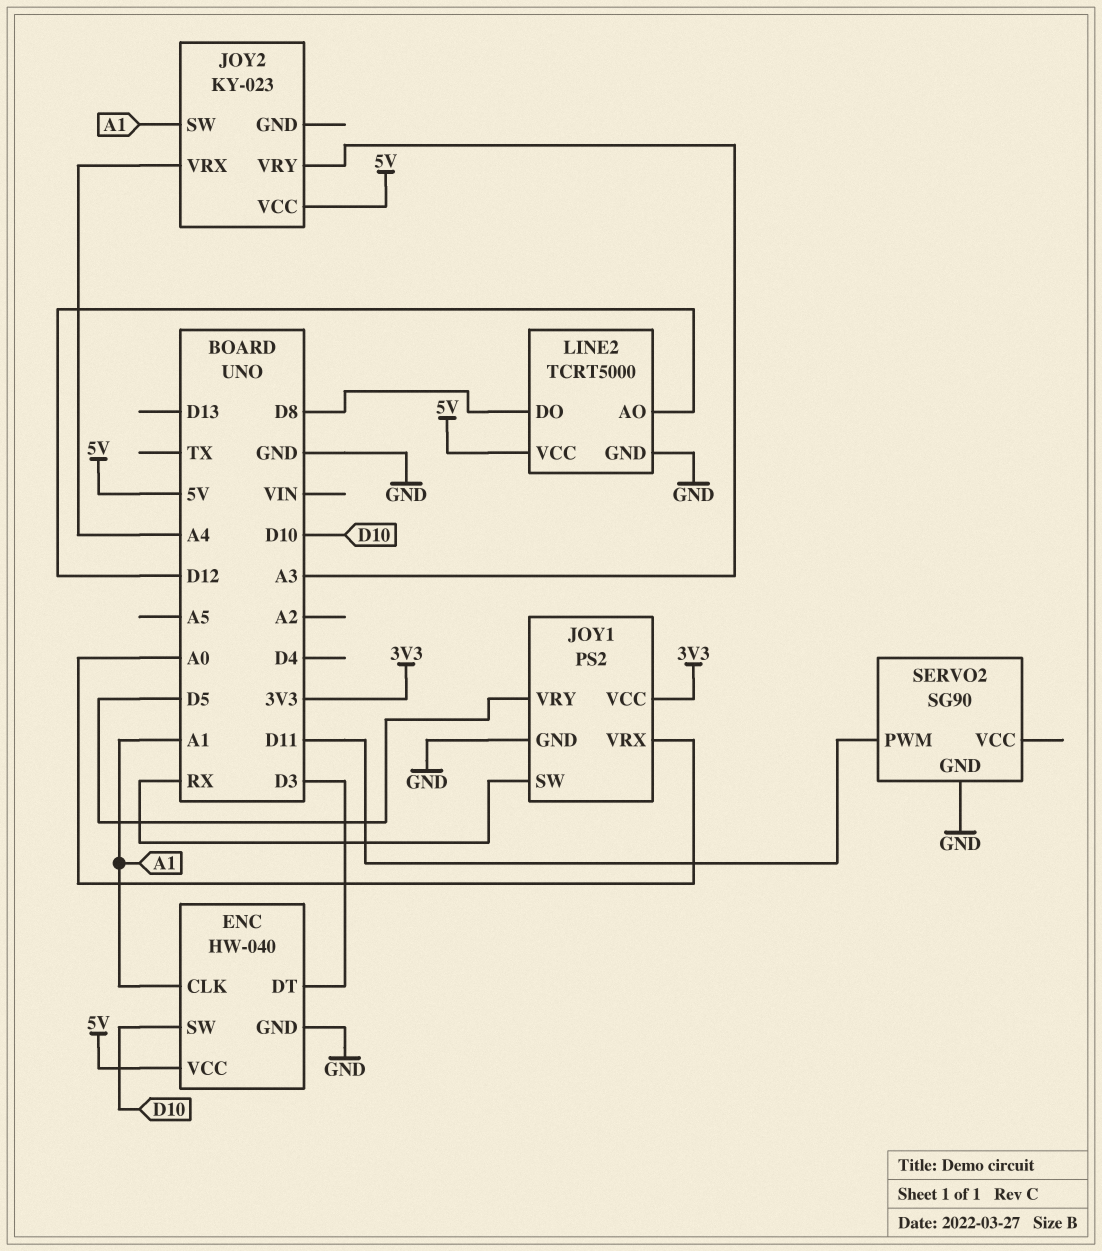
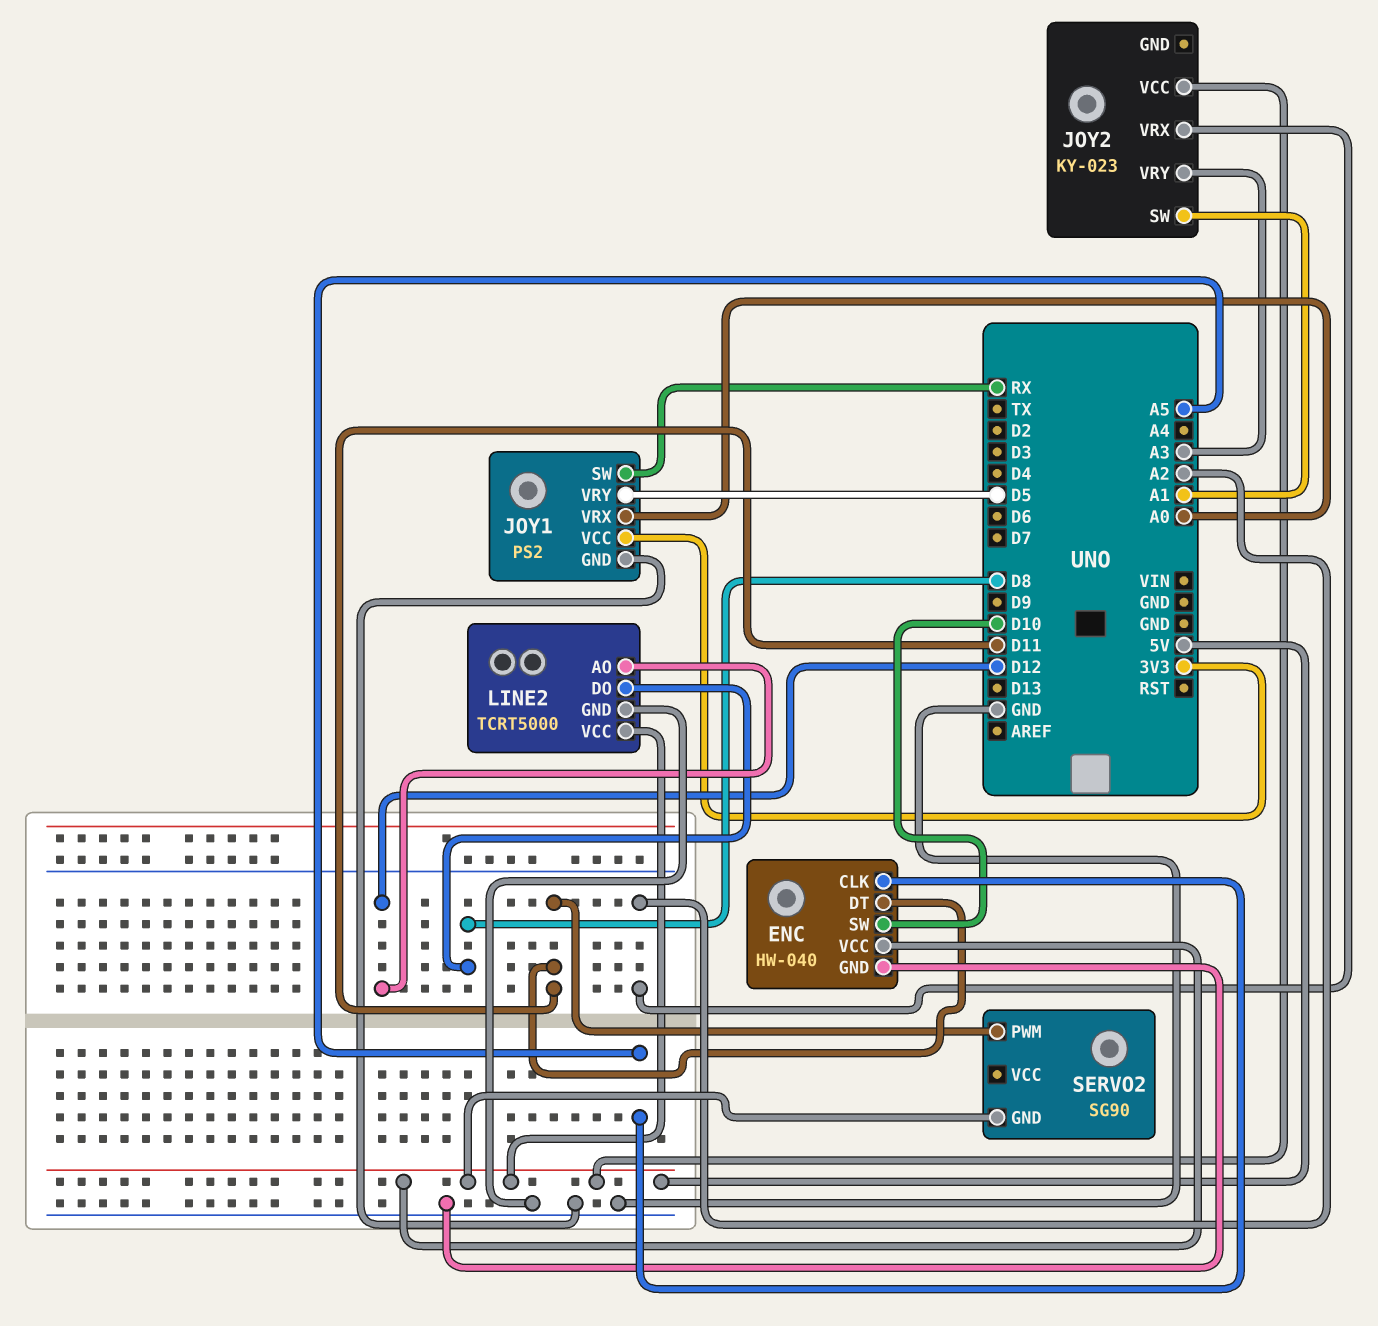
ENC pin CLK: A1 -> A5
ENC pin DT: D3 -> D11
JOY2 pin VRX: A4 -> A2
SERVO2 pin GND: GND -> 5V

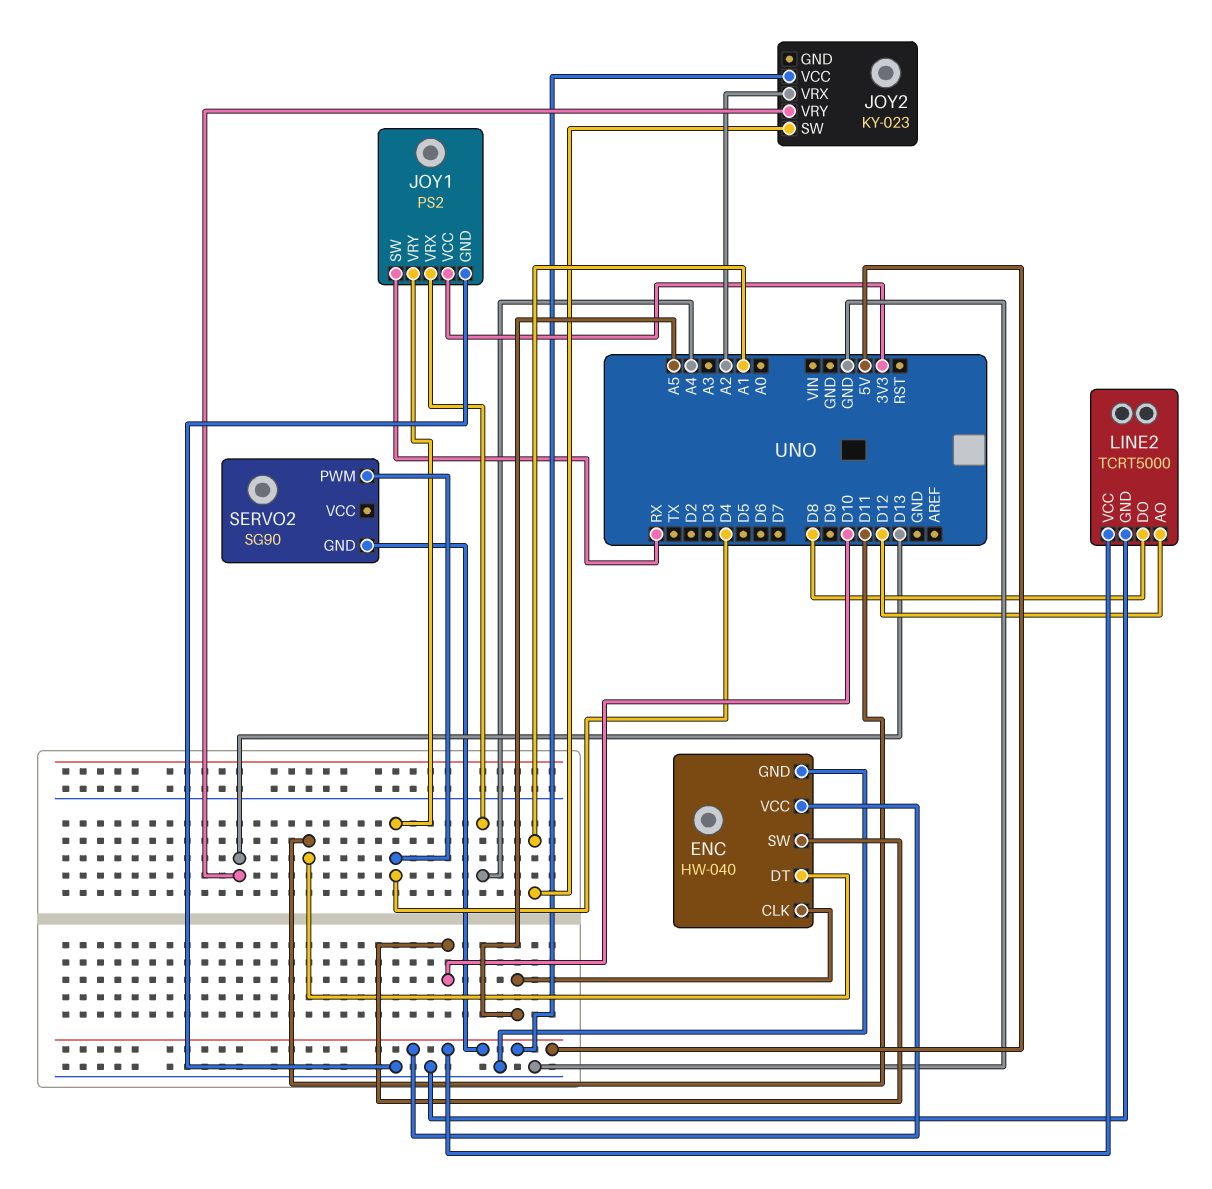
JOY1 pin VRX: A0 -> A4
JOY1 pin VRY: D5 -> D4
JOY2 pin VRY: A3 -> D13
SERVO2 pin PWM: D11 -> D4

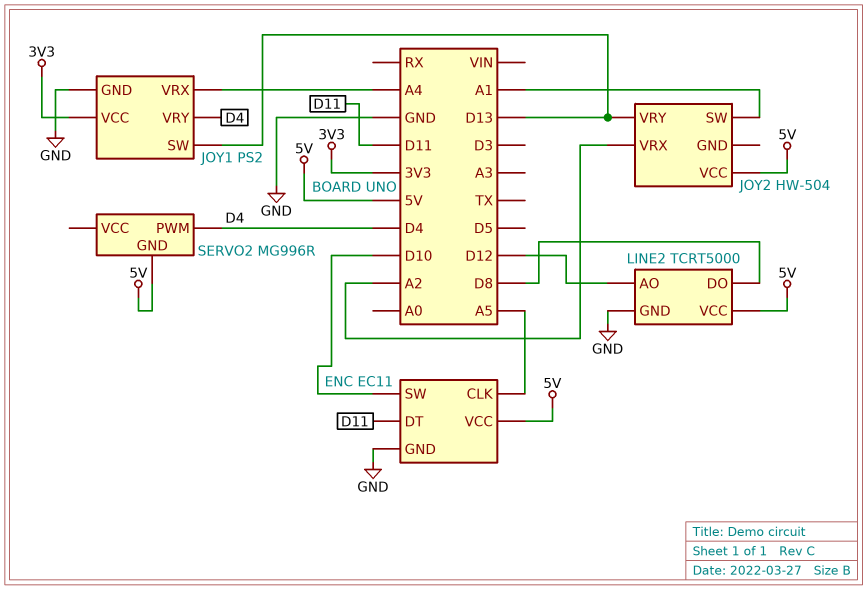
ENC: HW-040 -> EC11
JOY1 pin SW: RX -> D13
JOY2: KY-023 -> HW-504
SERVO2: SG90 -> MG996R

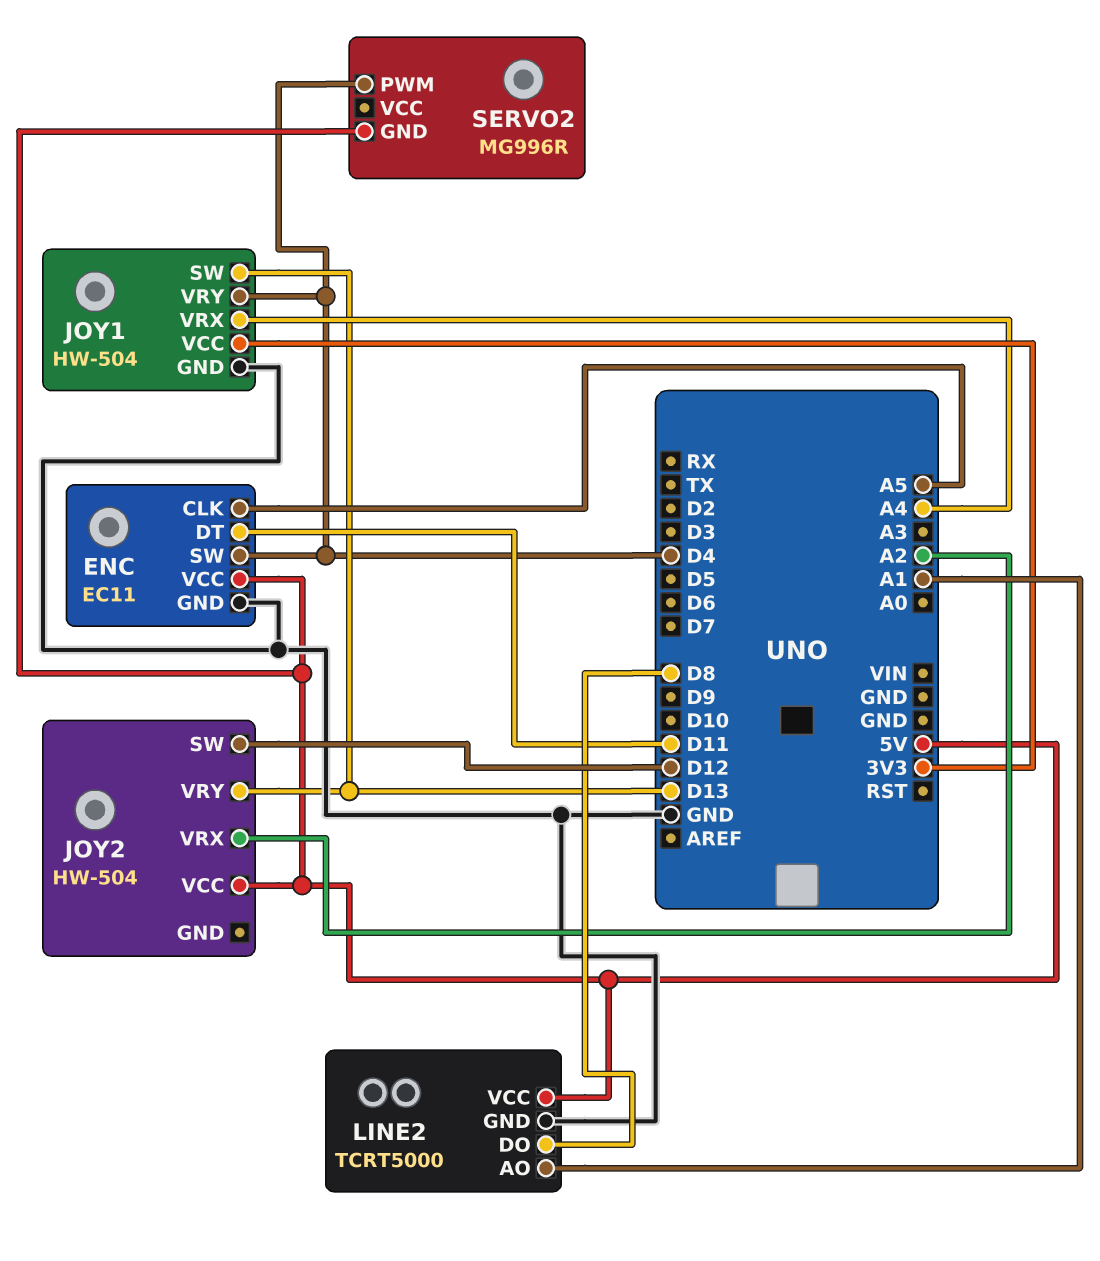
ENC pin SW: D10 -> D4
JOY1: PS2 -> HW-504
JOY2 pin SW: A1 -> D12
LINE2 pin AO: D12 -> A1

